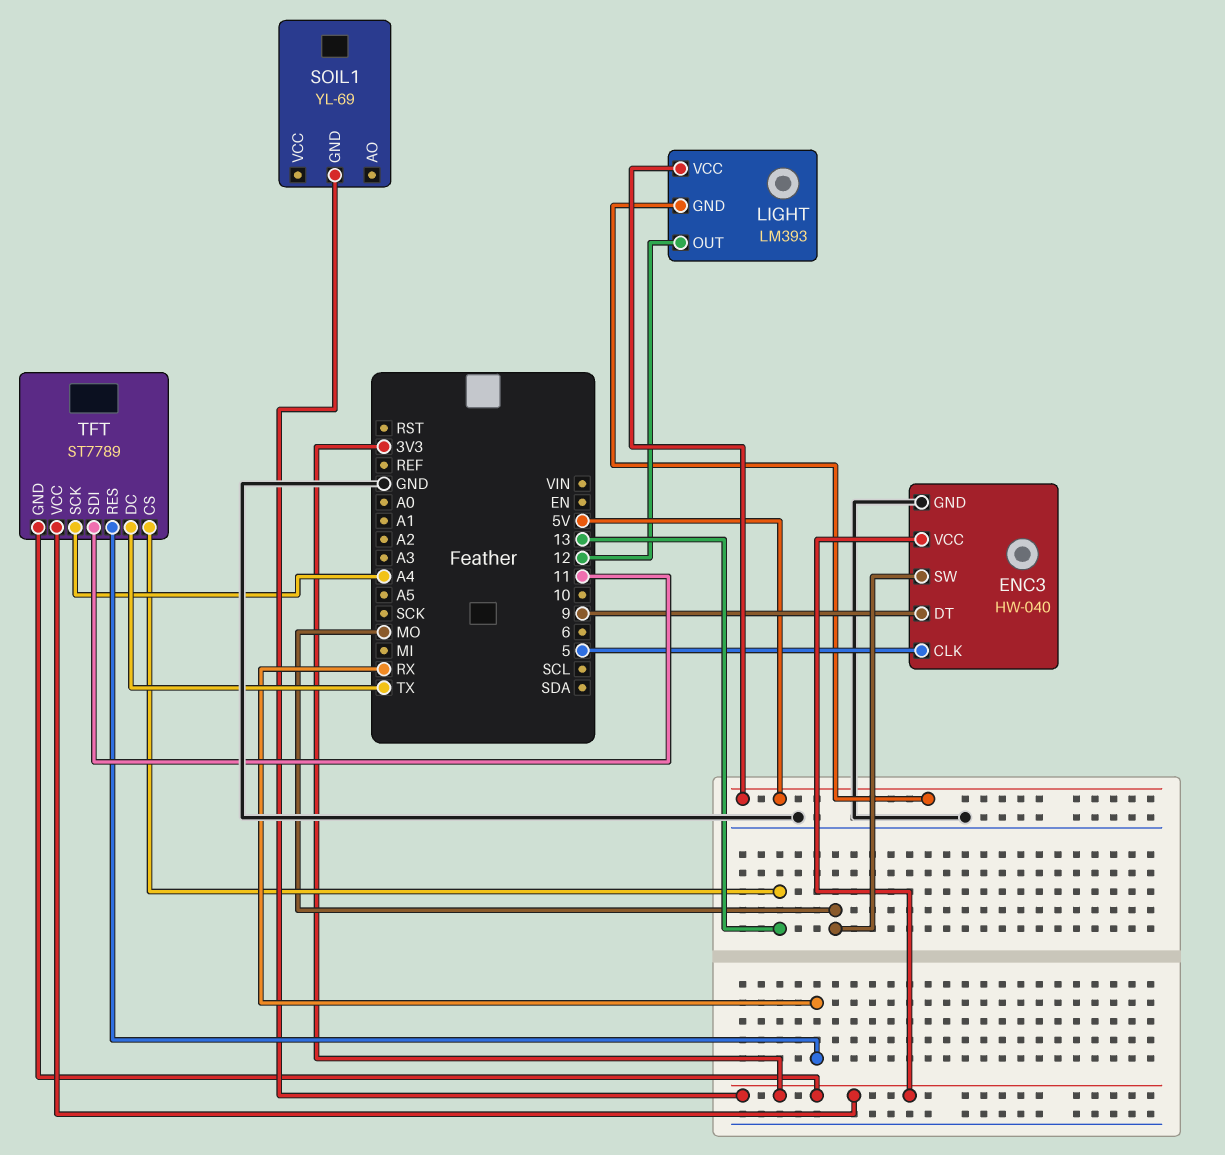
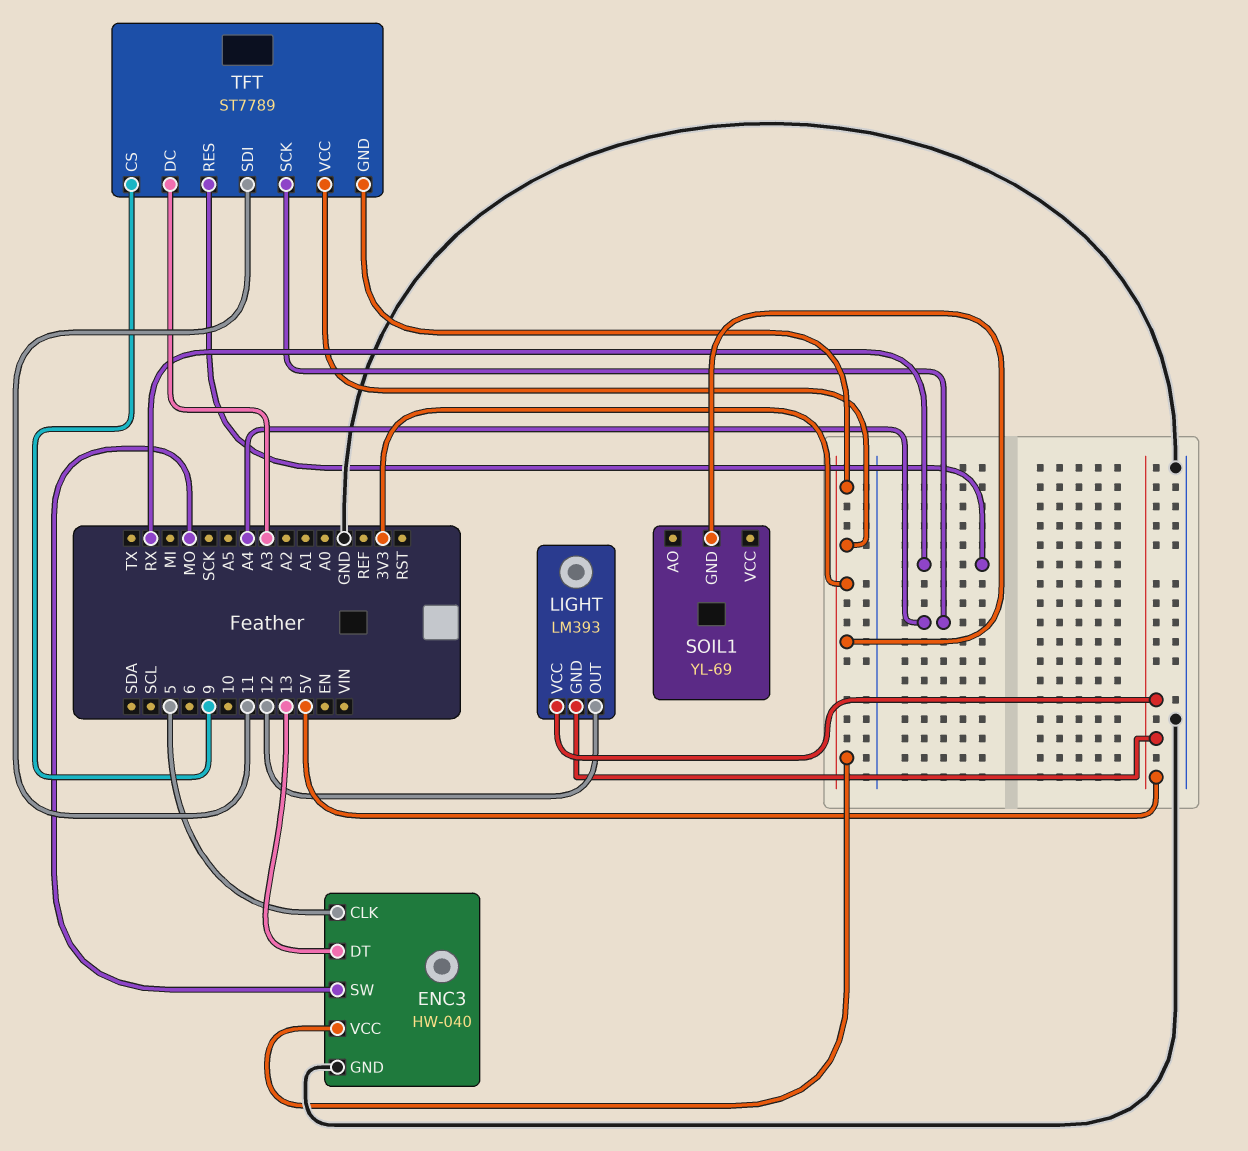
ENC3 pin DT: 9 -> 13
TFT pin CS: 13 -> 9
TFT pin DC: TX -> A3

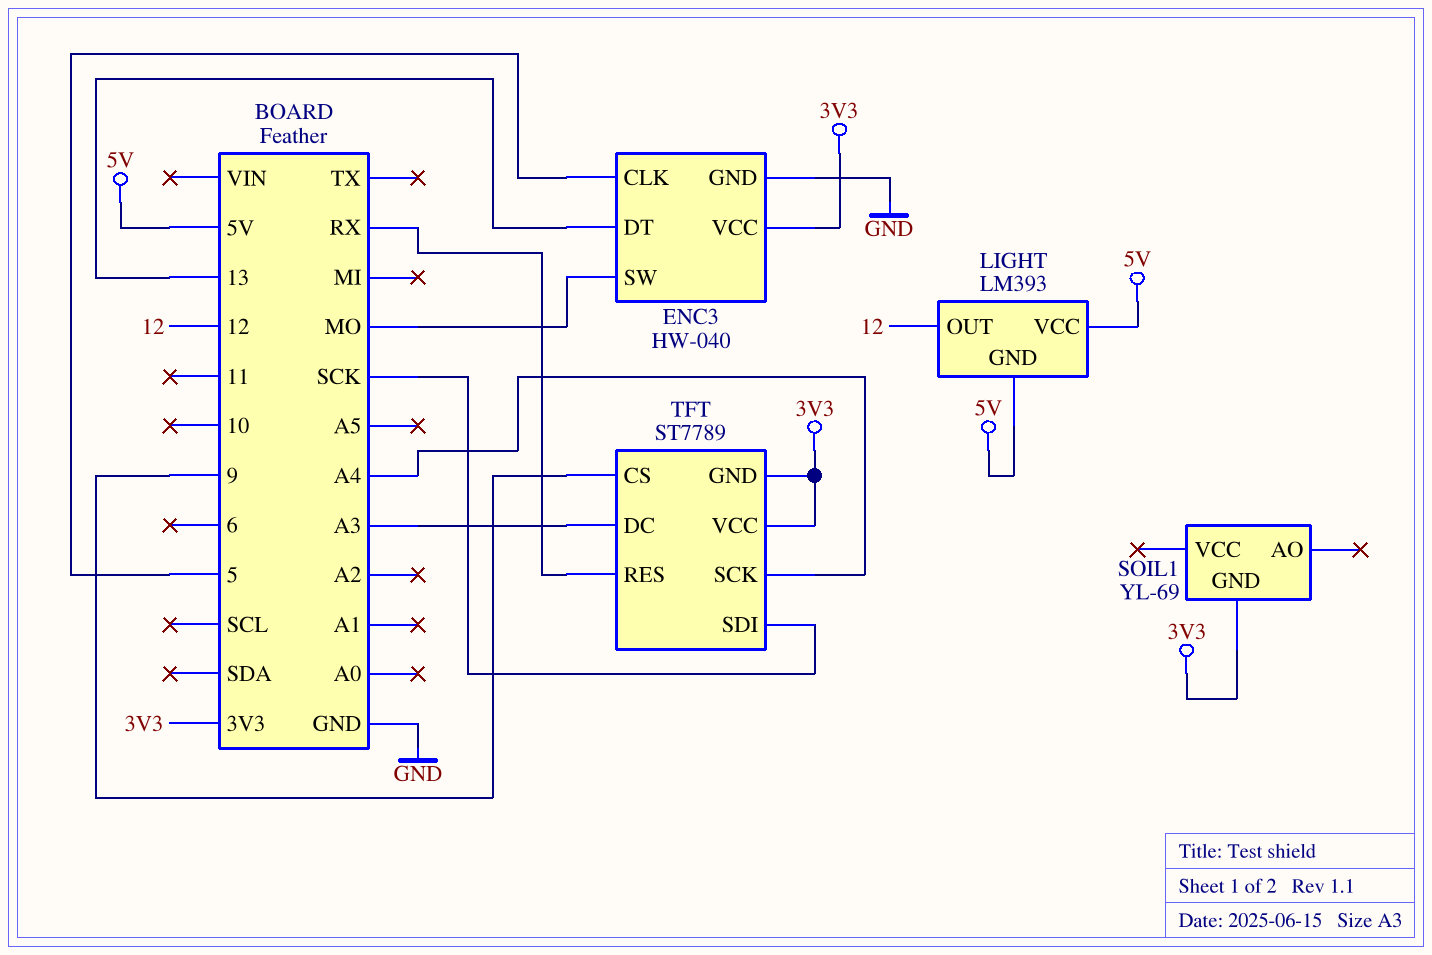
TFT pin SDI: 11 -> SCK

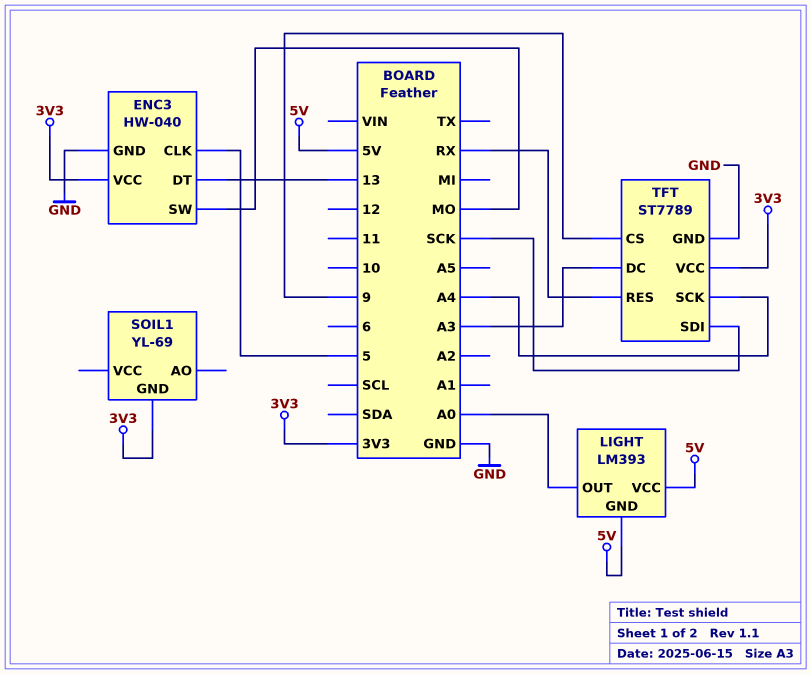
LIGHT pin OUT: 12 -> A0
TFT pin GND: 3V3 -> GND

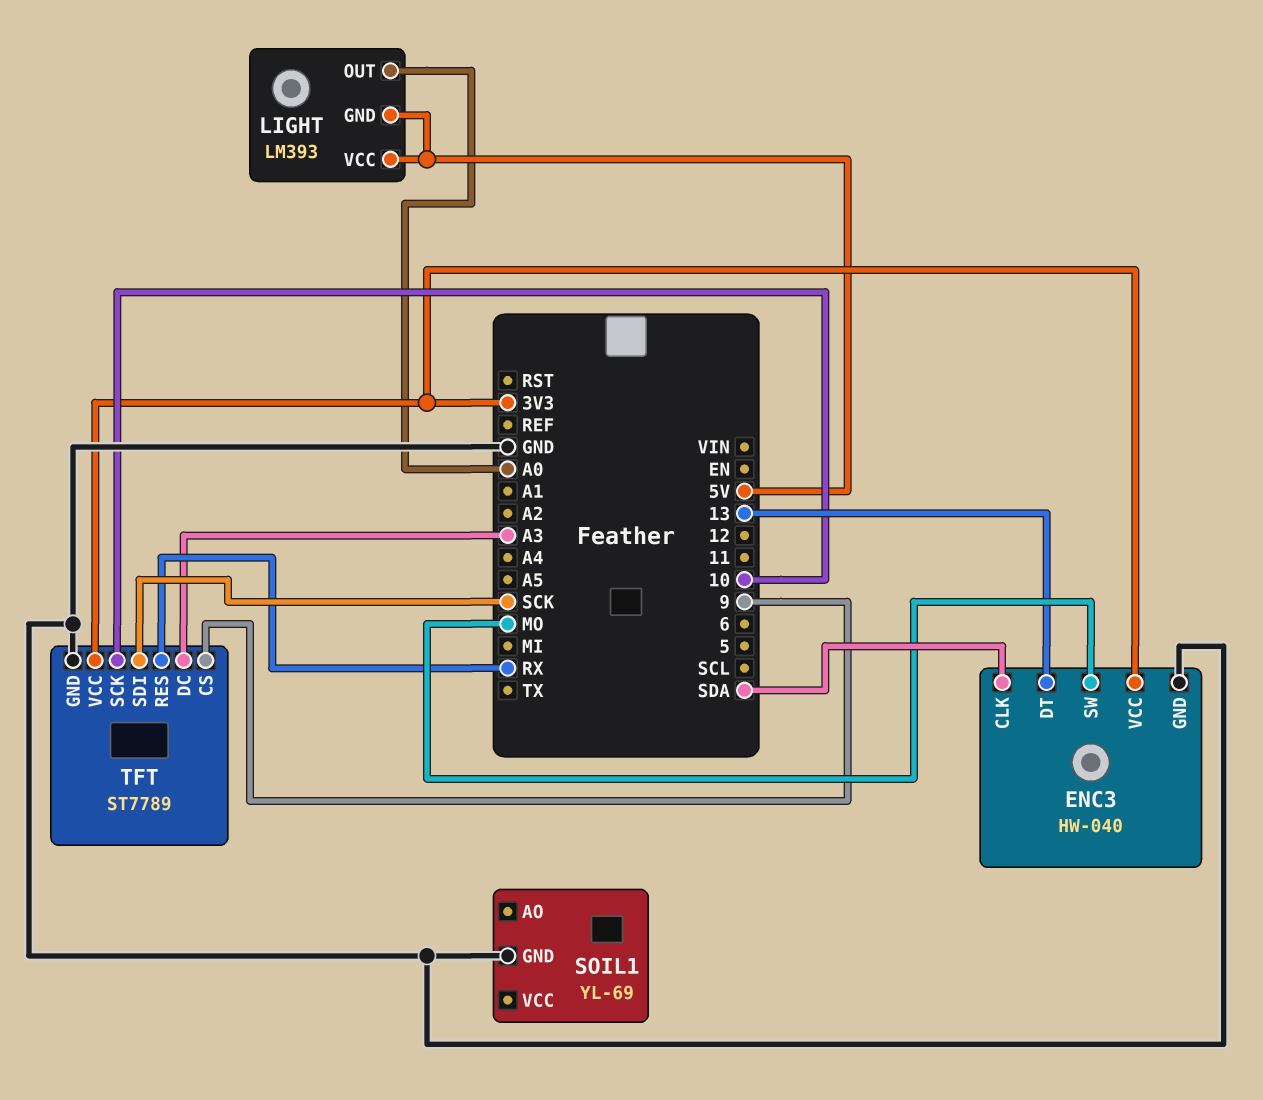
ENC3 pin CLK: 5 -> SDA
SOIL1 pin GND: 3V3 -> GND
TFT pin SCK: A4 -> 10

